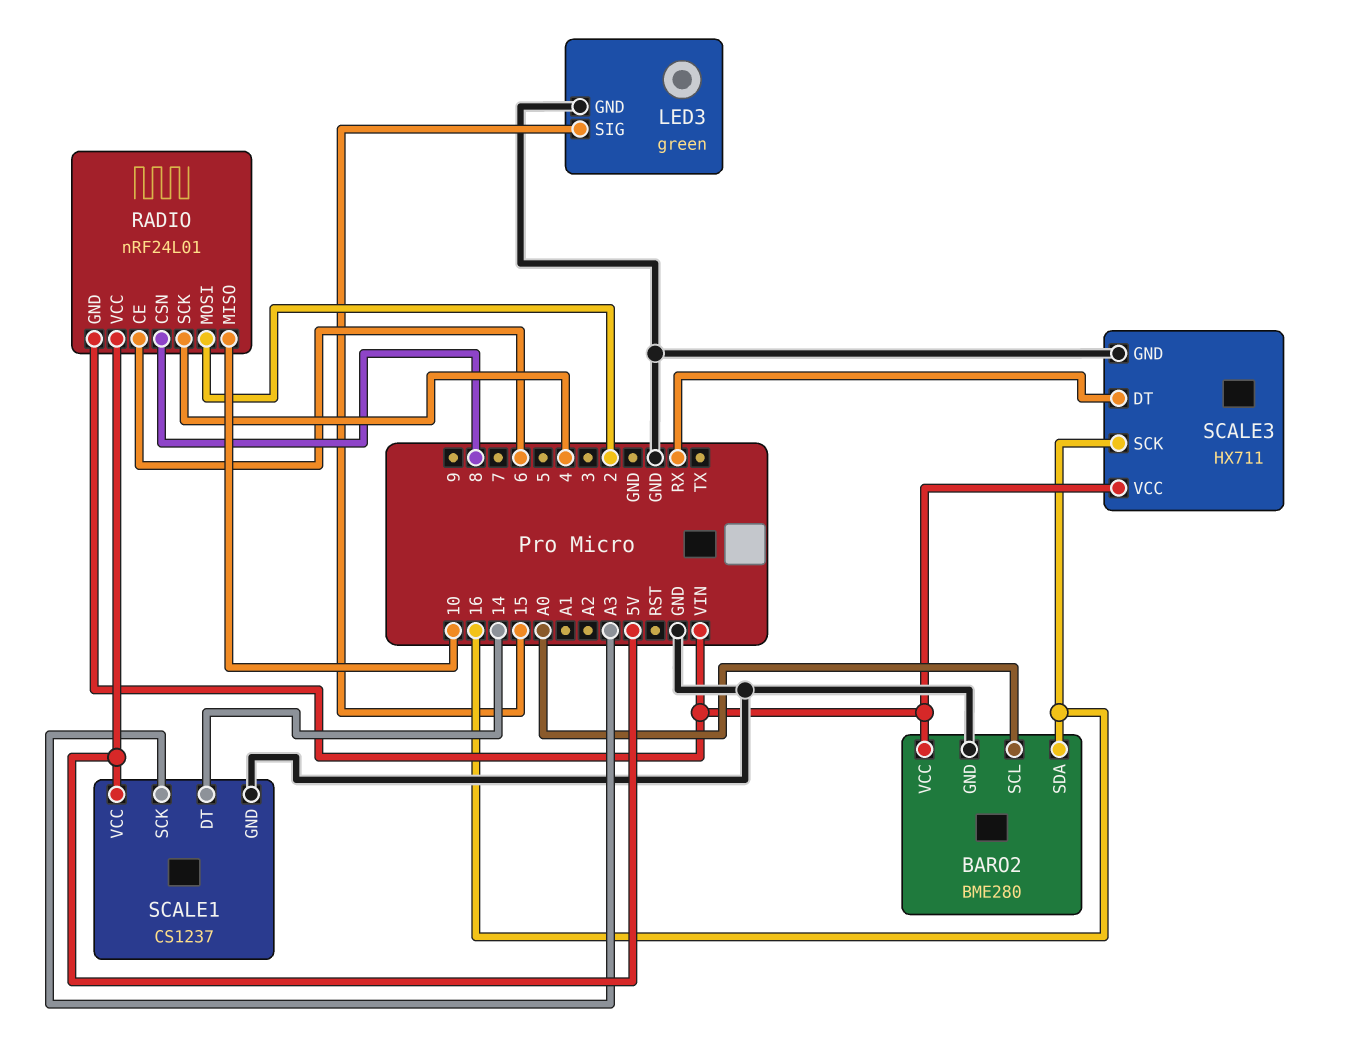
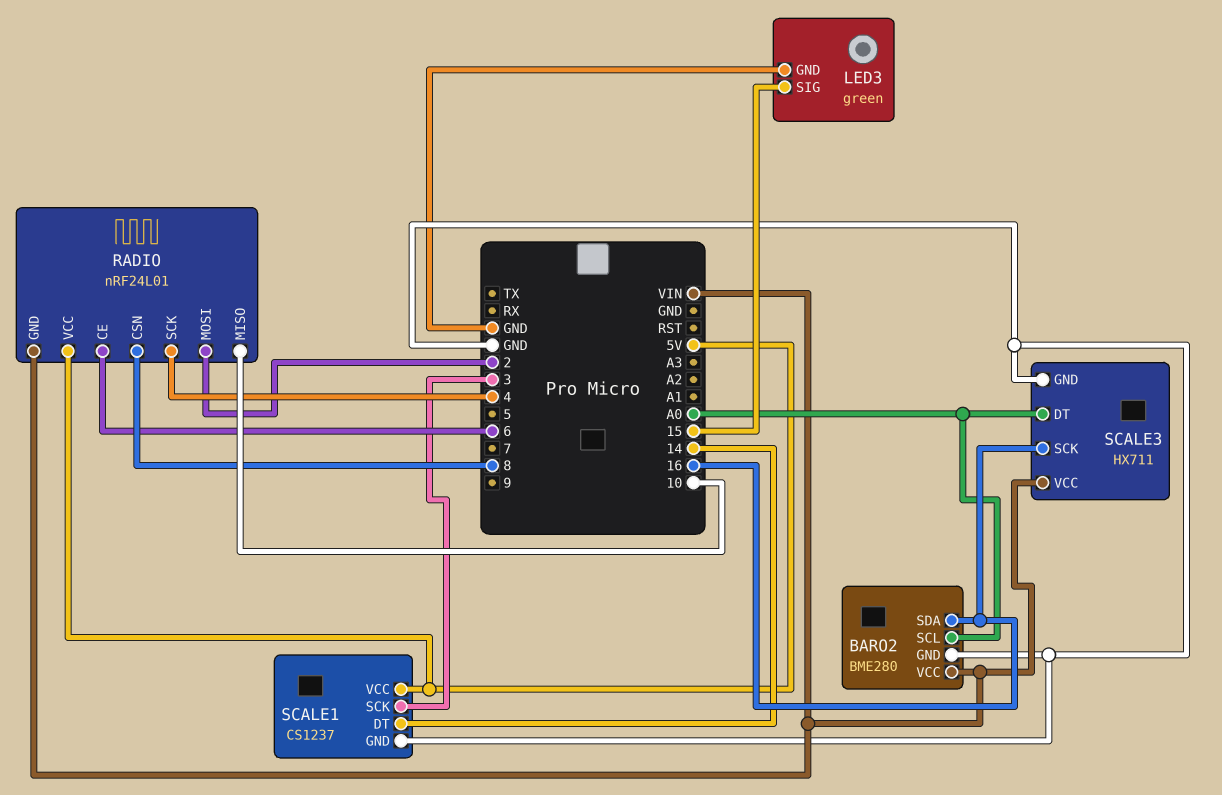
SCALE1 pin SCK: A3 -> 3
SCALE3 pin DT: RX -> A0

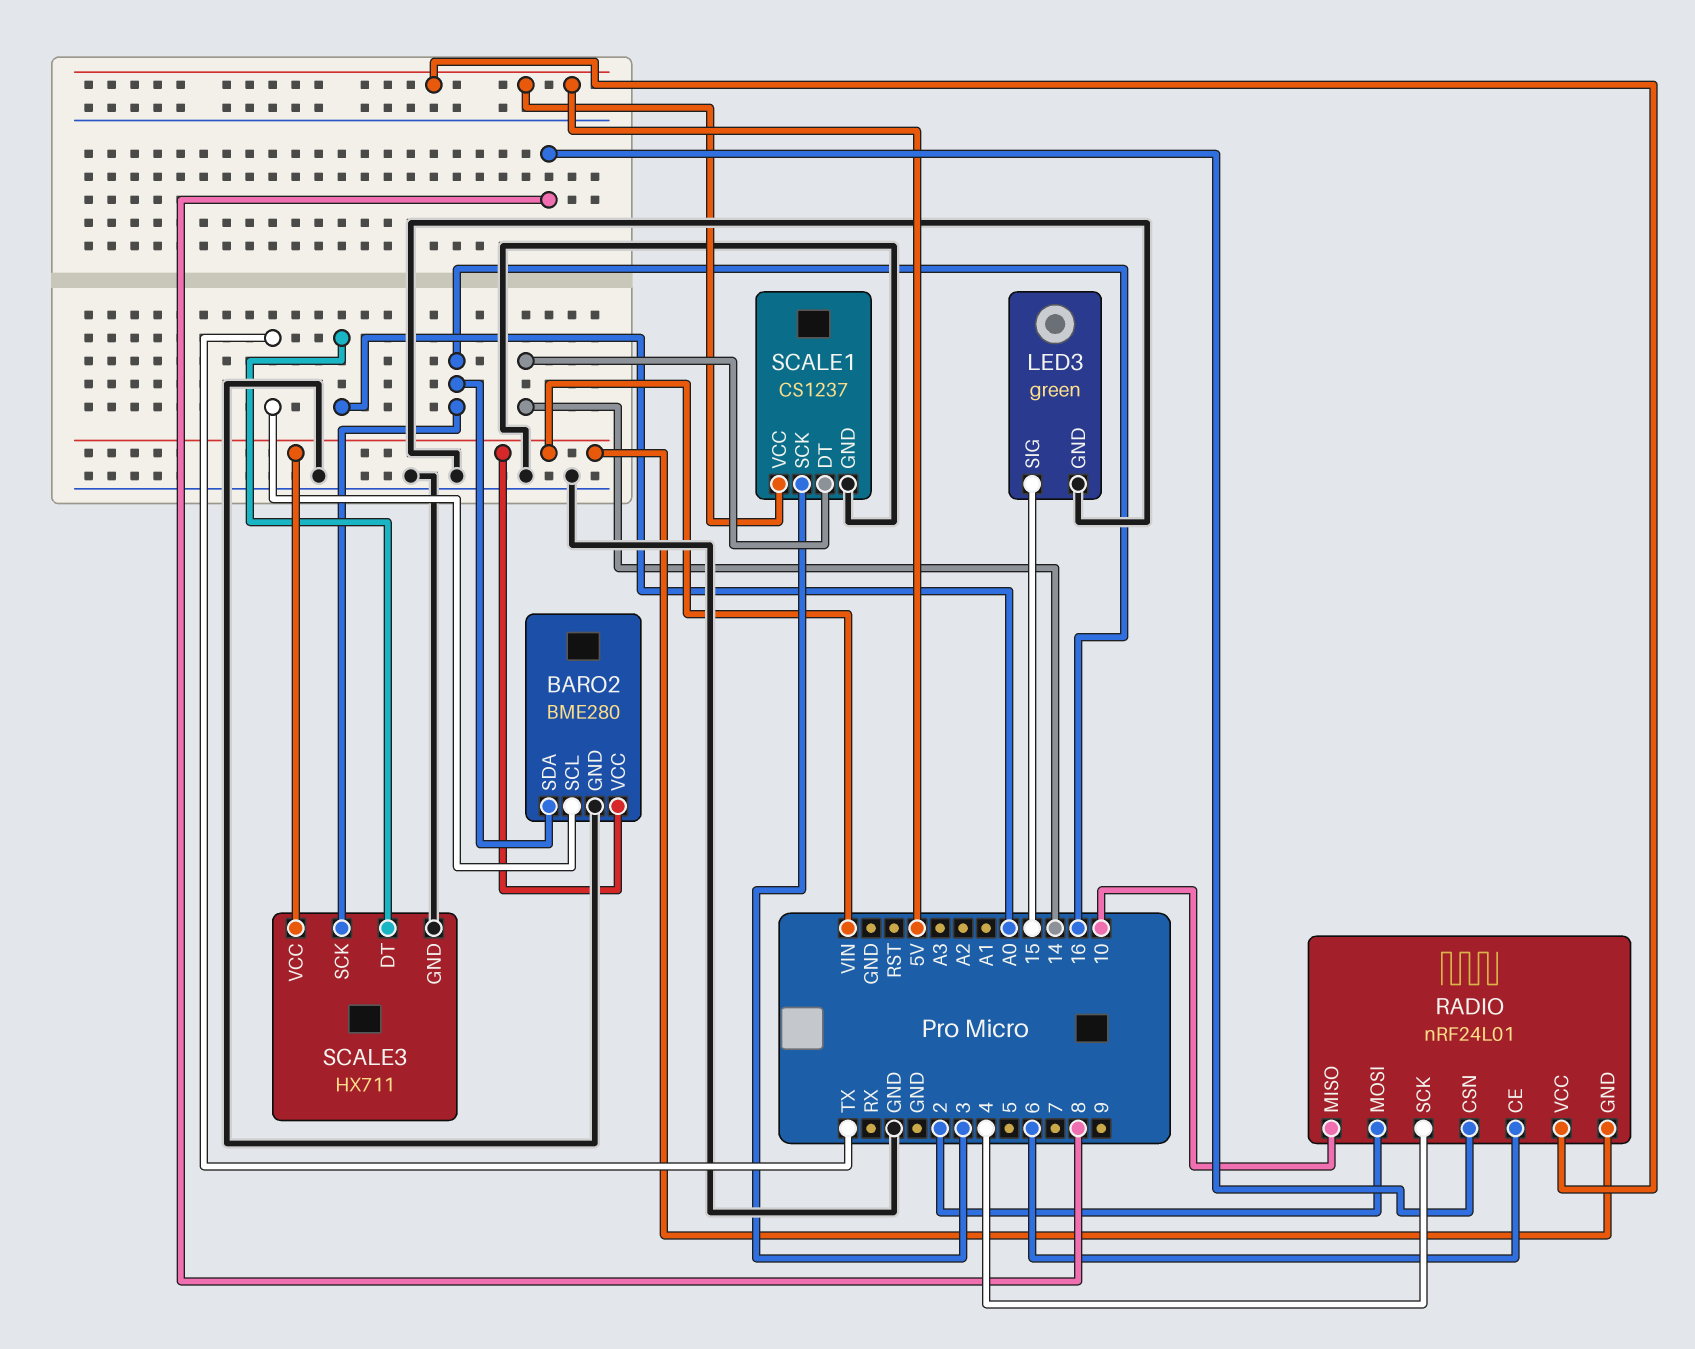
BARO2 pin SCL: A0 -> TX

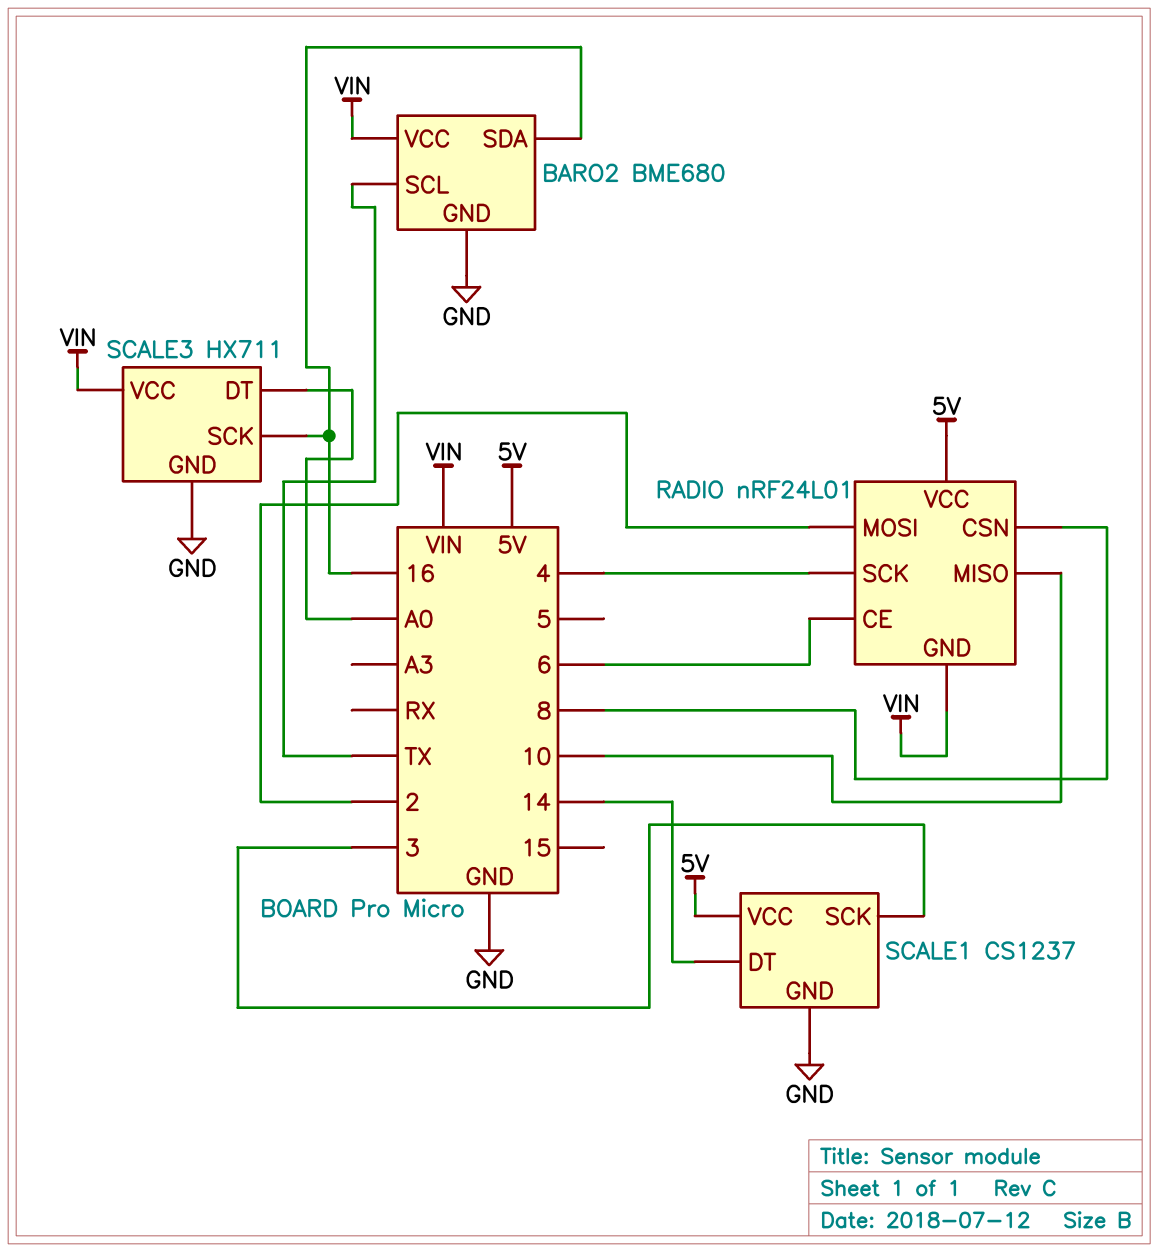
BARO2: BME280 -> BME680
LED3: green -> none
LED3 pin GND: GND -> none
LED3 pin SIG: 15 -> none

